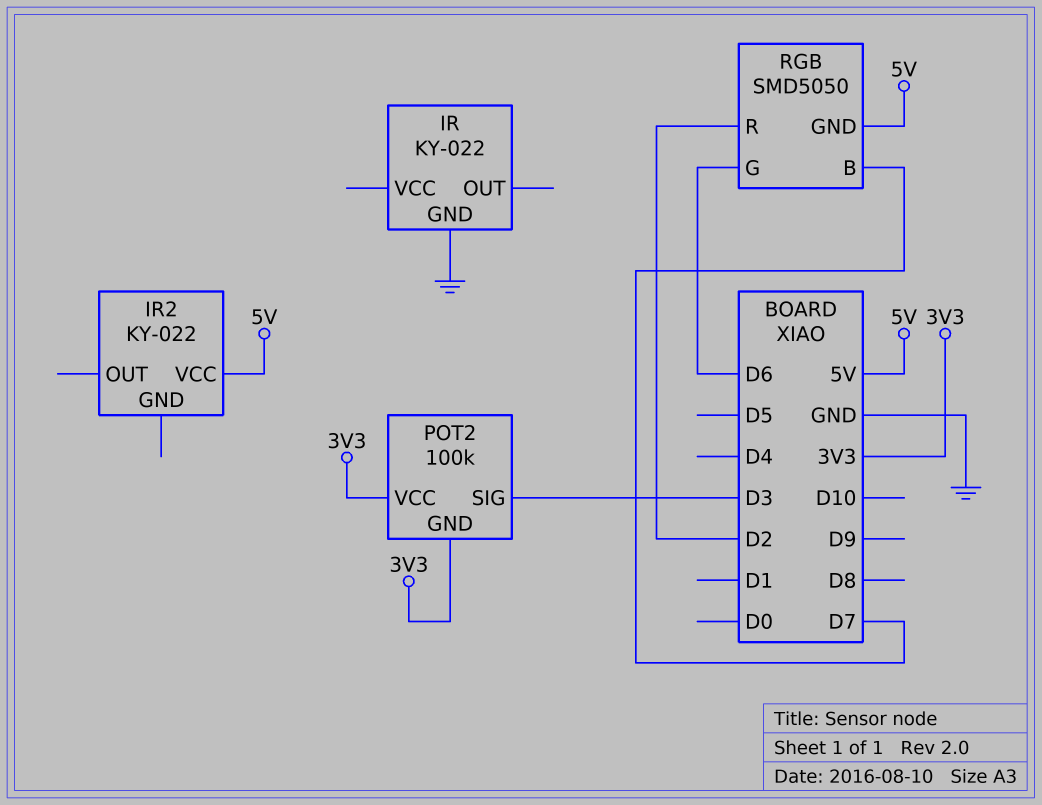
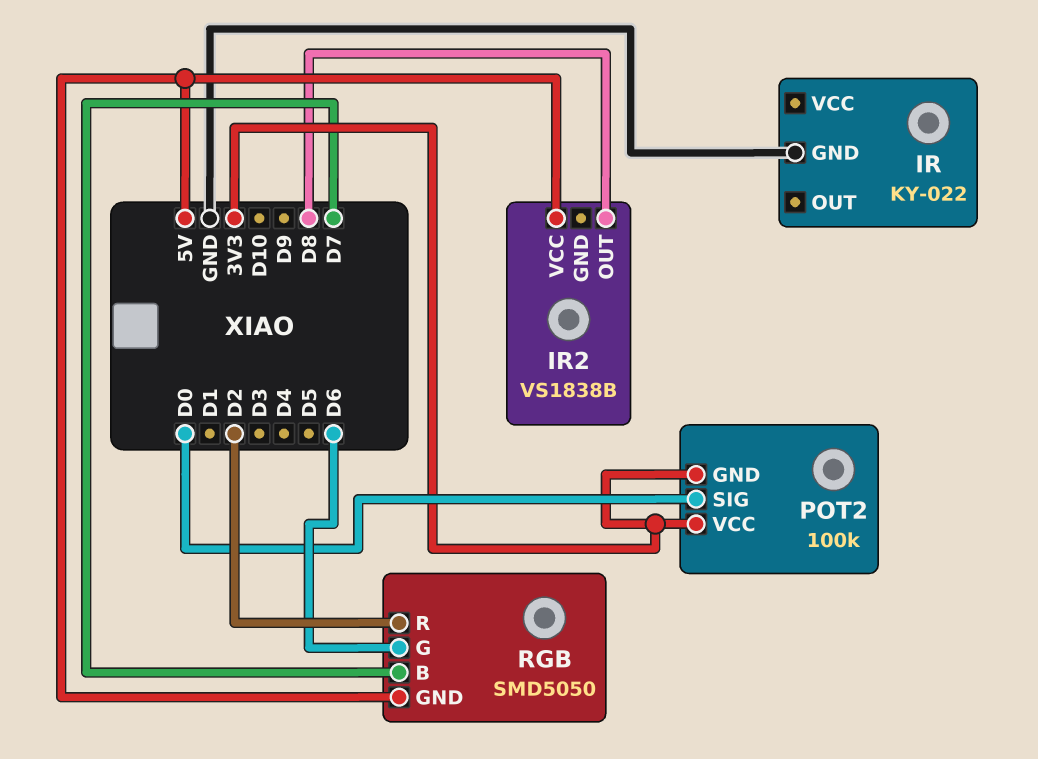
IR2: KY-022 -> VS1838B
IR2 pin OUT: none -> D8
POT2 pin SIG: D3 -> D0

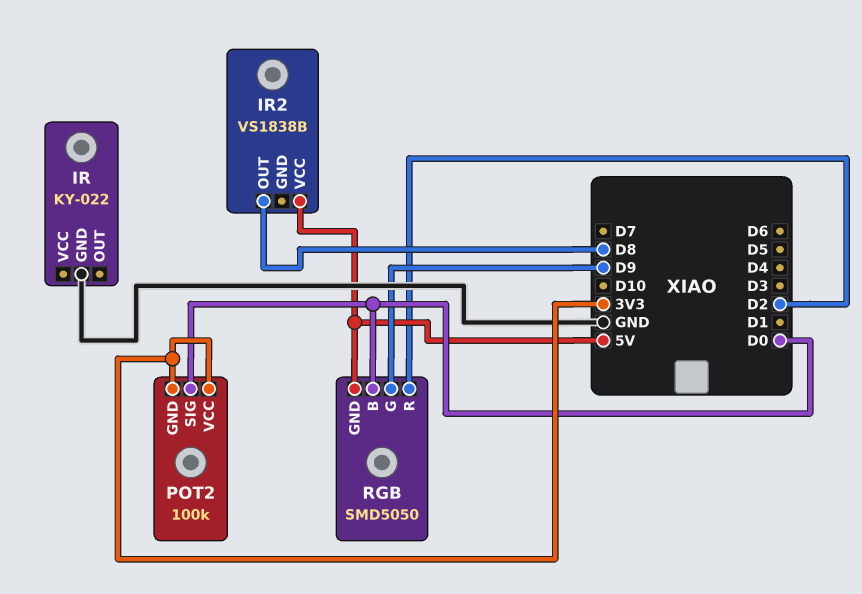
RGB pin B: D7 -> D0
RGB pin G: D6 -> D9

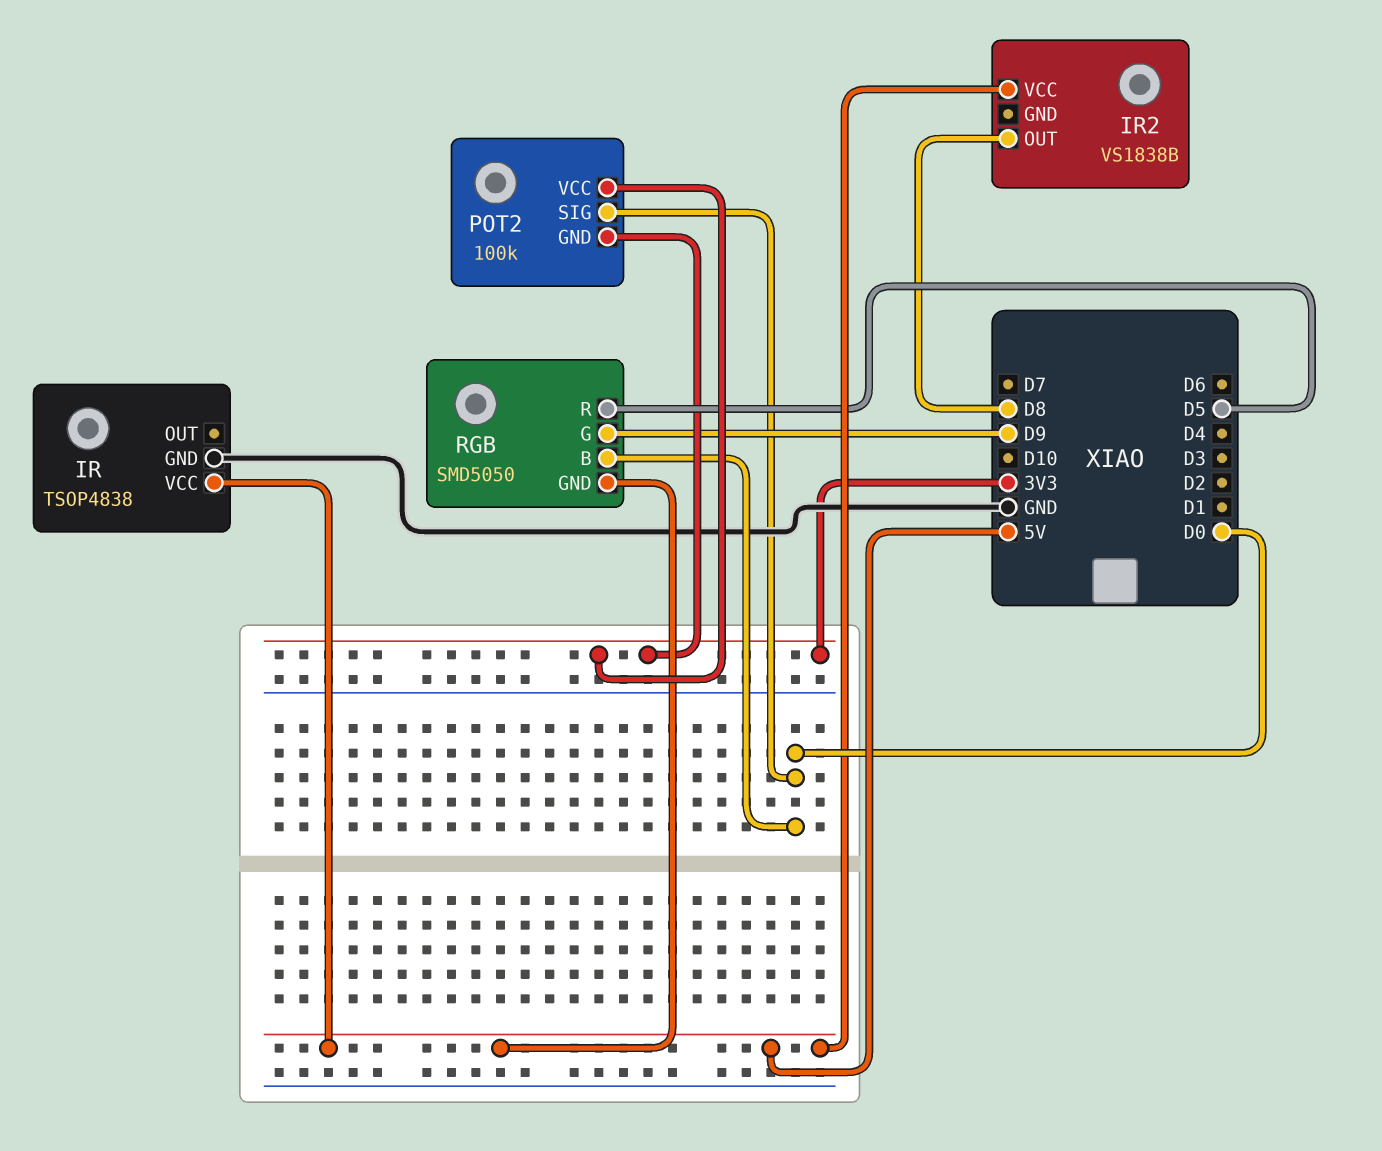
IR: KY-022 -> TSOP4838
IR pin VCC: none -> 5V
RGB pin R: D2 -> D5

